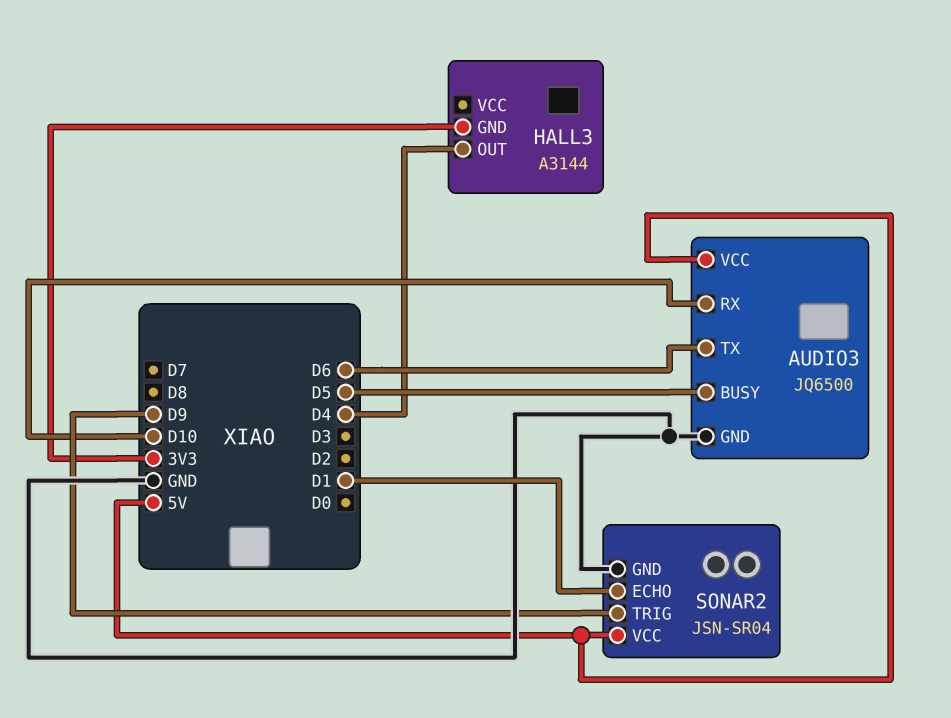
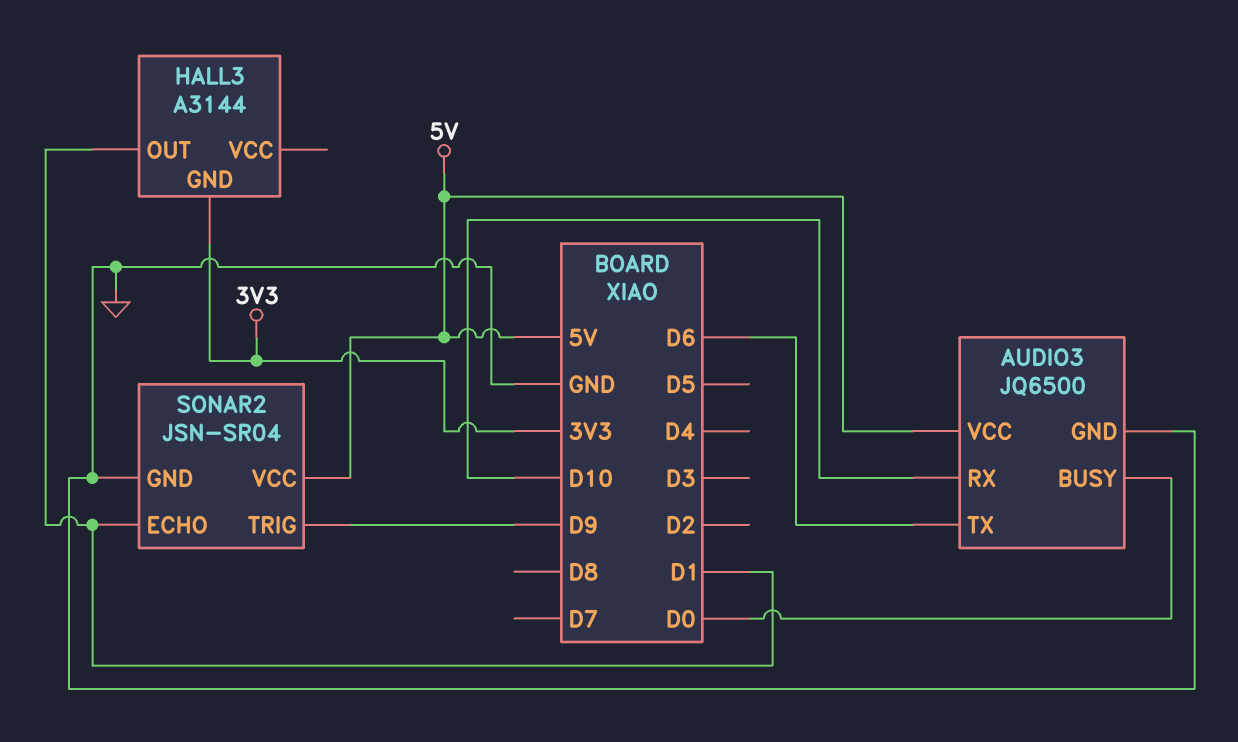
AUDIO3 pin BUSY: D5 -> D0
HALL3 pin OUT: D4 -> D1

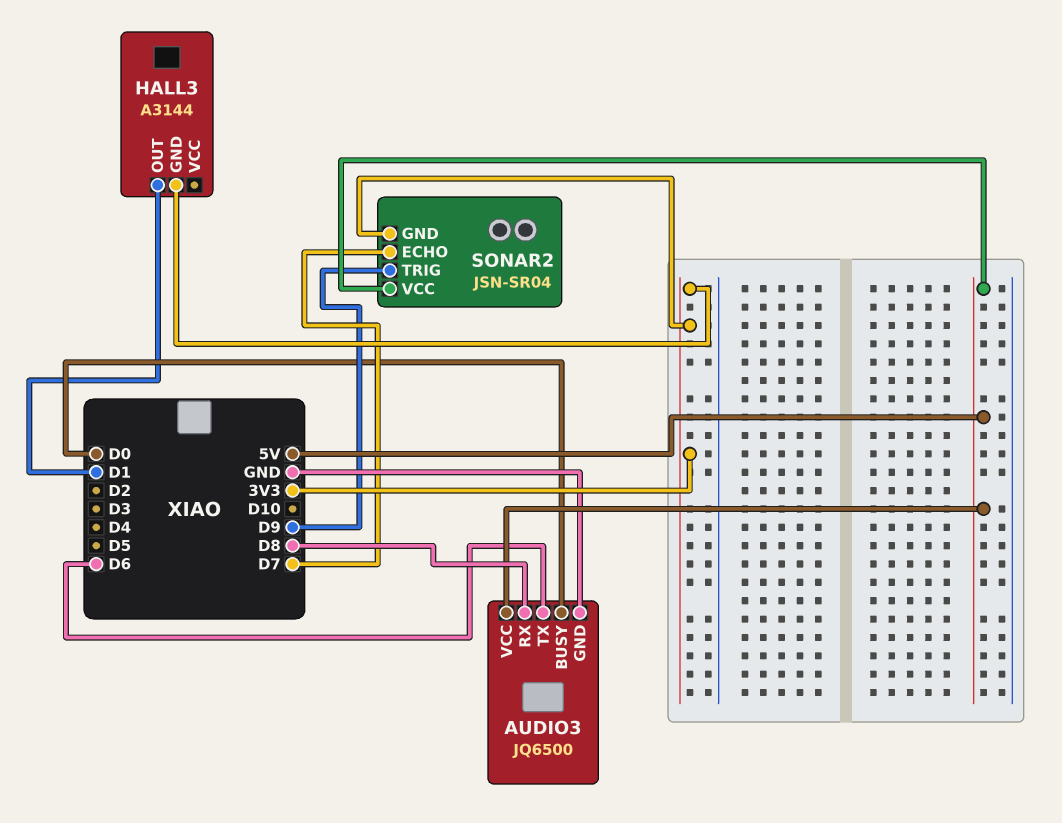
AUDIO3 pin RX: D10 -> D8
SONAR2 pin ECHO: D1 -> D7
SONAR2 pin GND: GND -> 3V3

